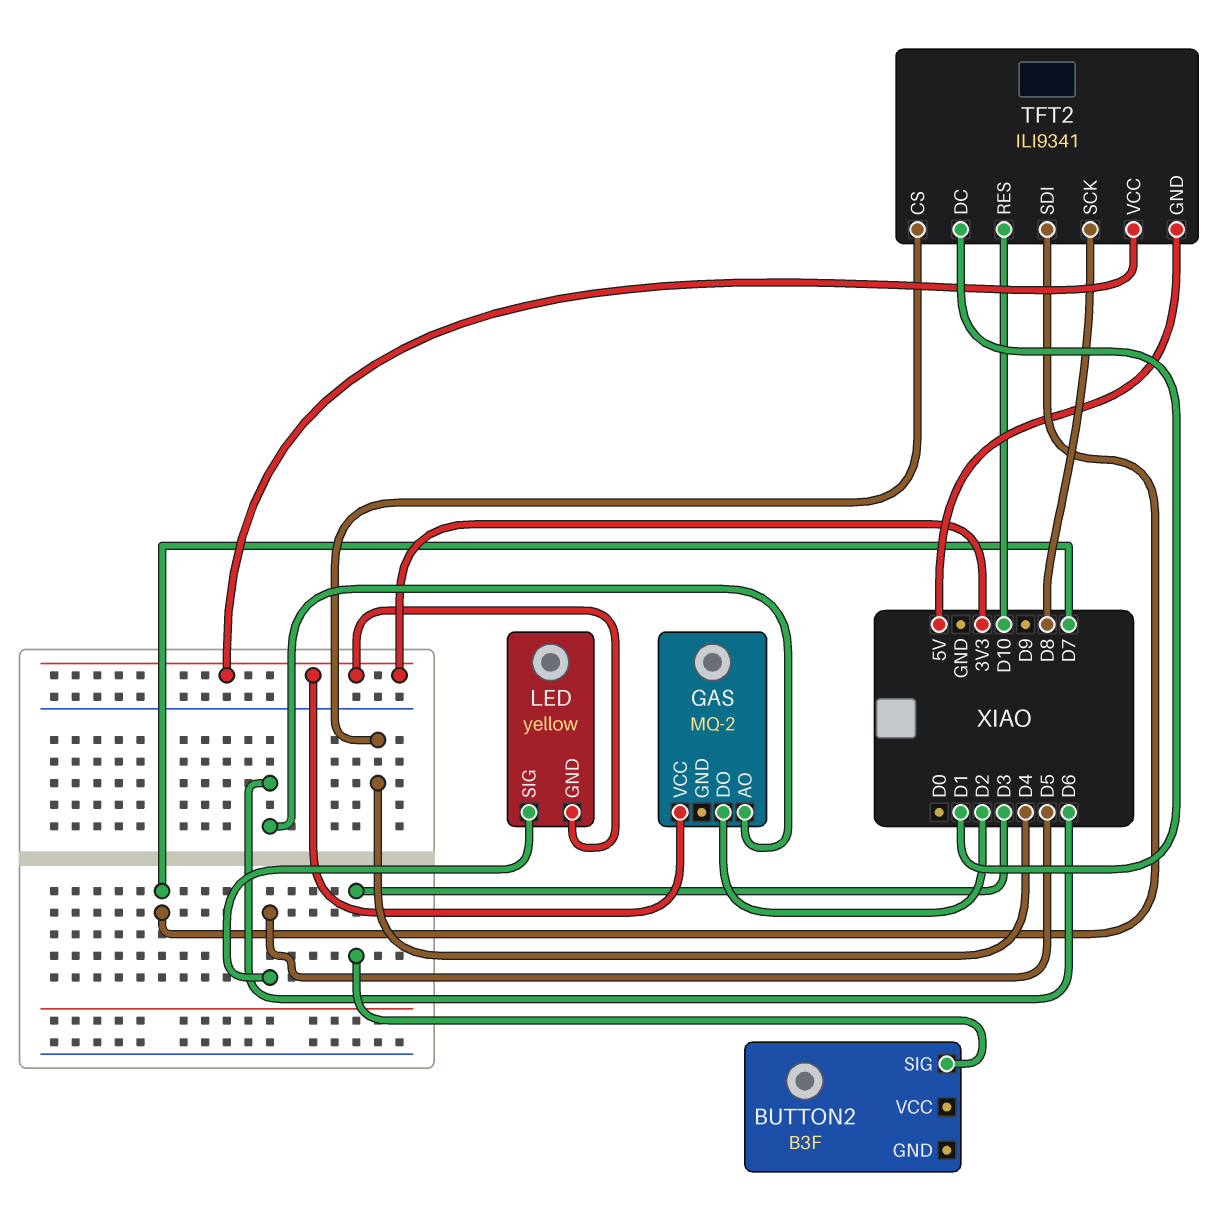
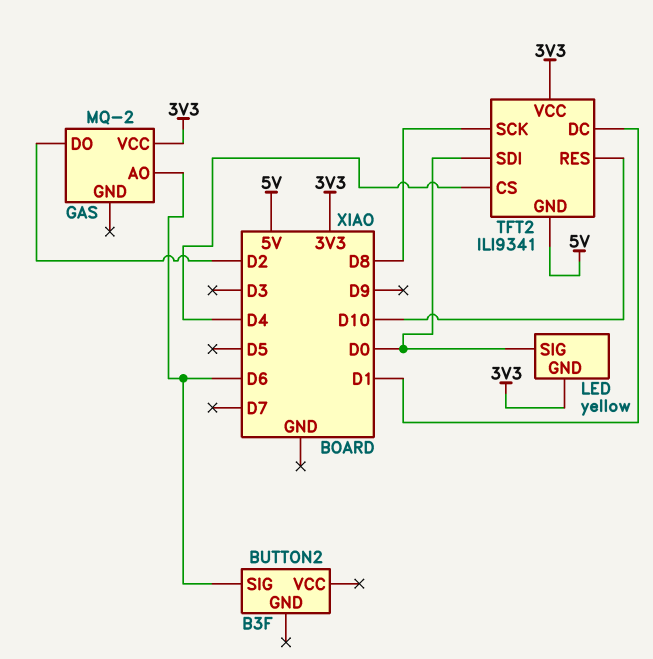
BUTTON2 pin SIG: D3 -> D6
LED pin SIG: D5 -> D0
TFT2 pin SDI: D7 -> D0

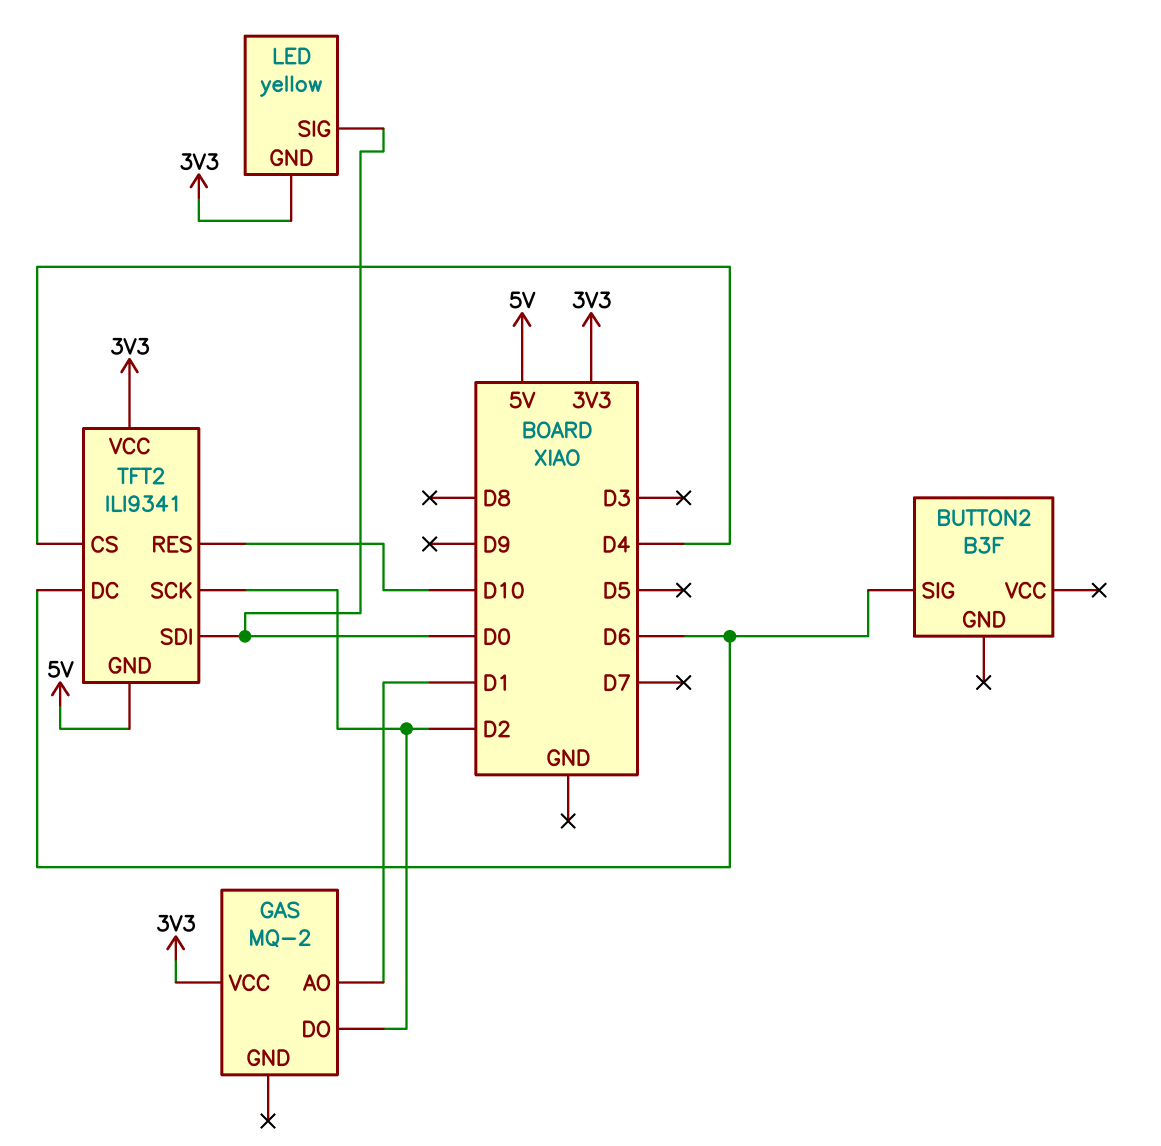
GAS pin AO: D6 -> D1
TFT2 pin DC: D1 -> D6
TFT2 pin SCK: D8 -> D2

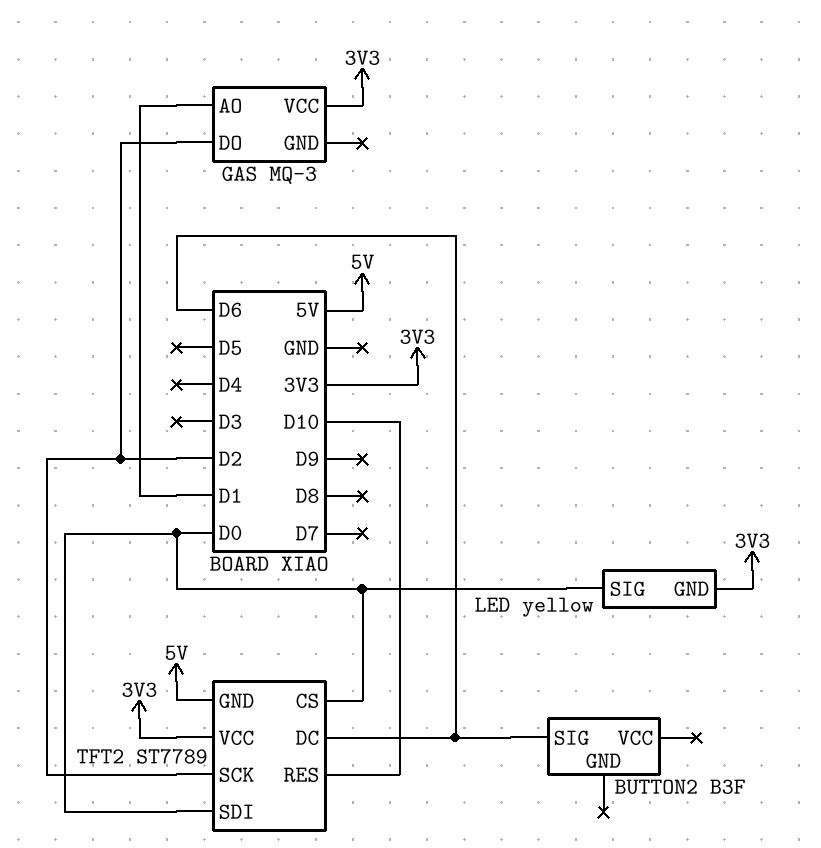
GAS: MQ-2 -> MQ-3
TFT2: ILI9341 -> ST7789
TFT2 pin CS: D4 -> D0

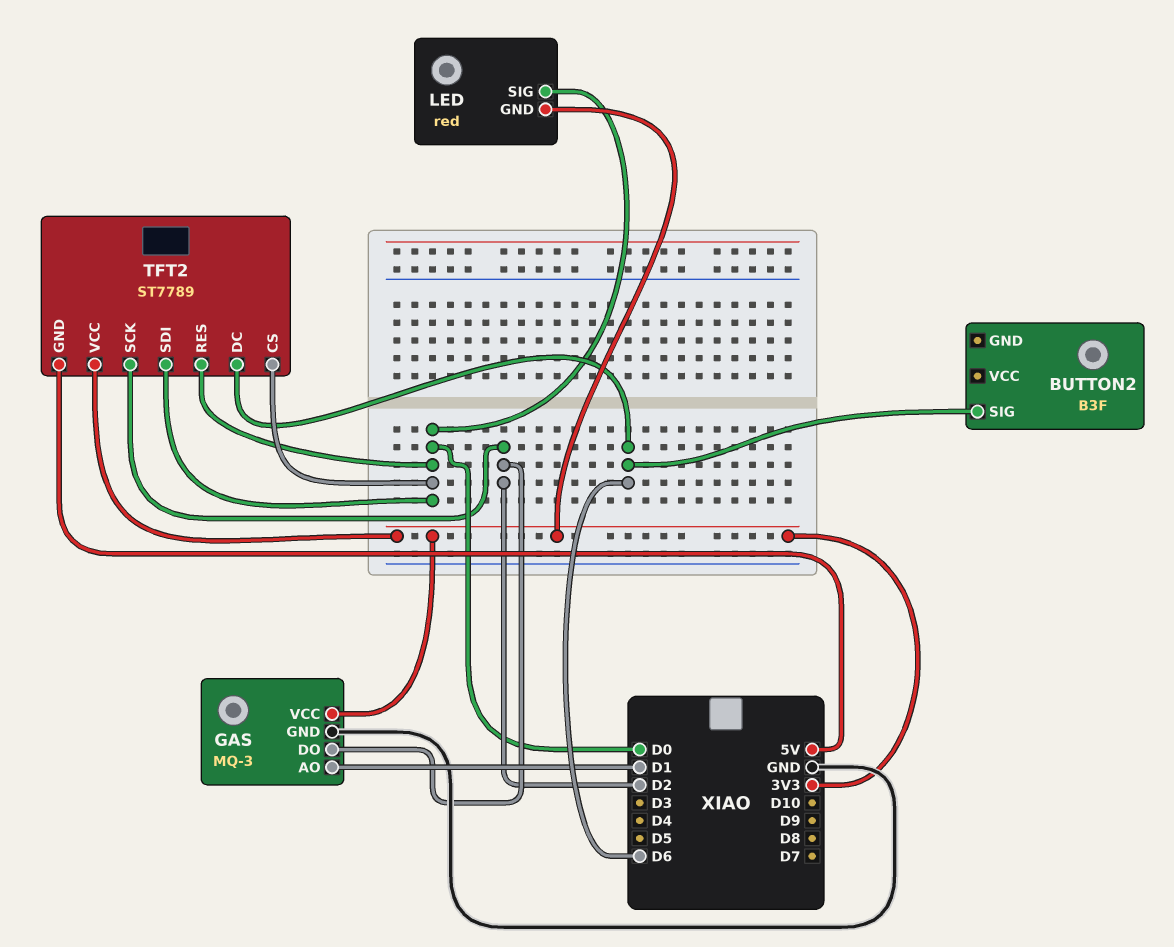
GAS pin GND: none -> GND
LED: yellow -> red
TFT2 pin RES: D10 -> D0

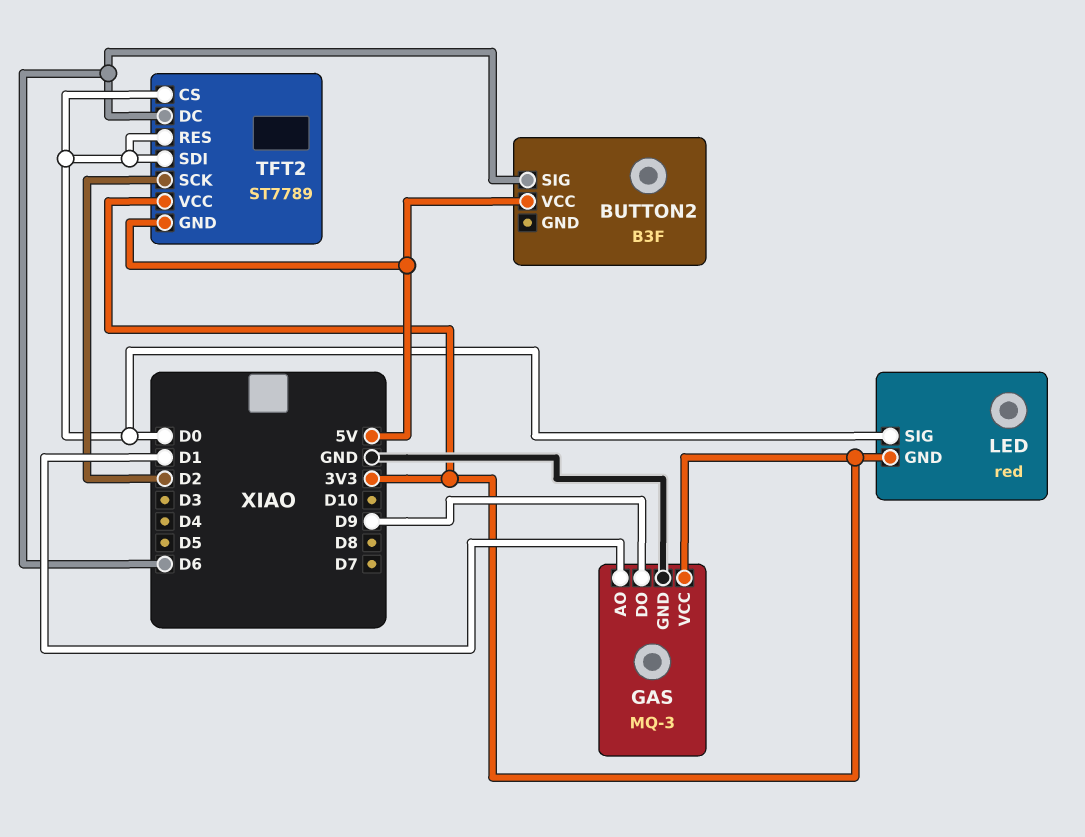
BUTTON2 pin VCC: none -> 5V
GAS pin DO: D2 -> D9

